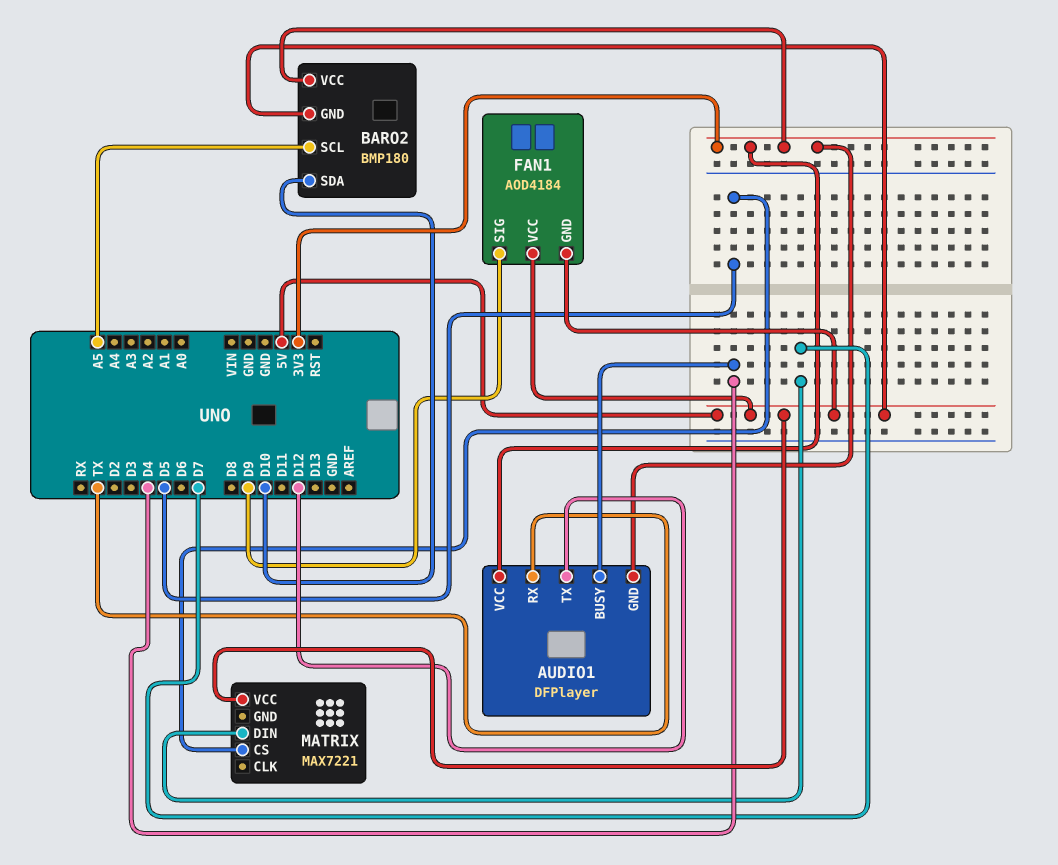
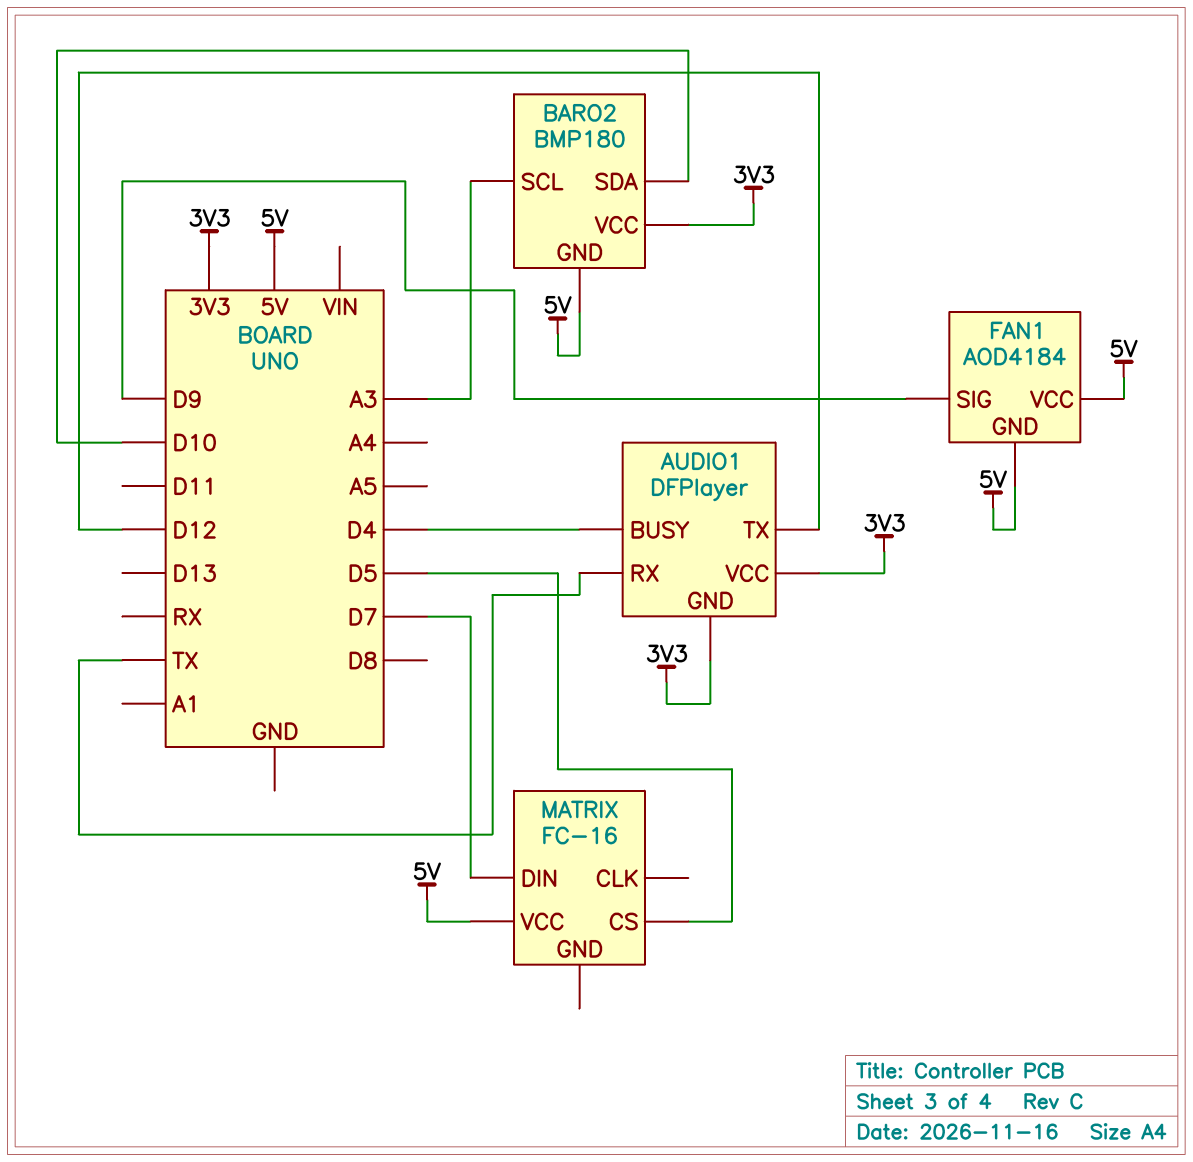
BARO2 pin SCL: A5 -> A3
MATRIX: MAX7221 -> FC-16

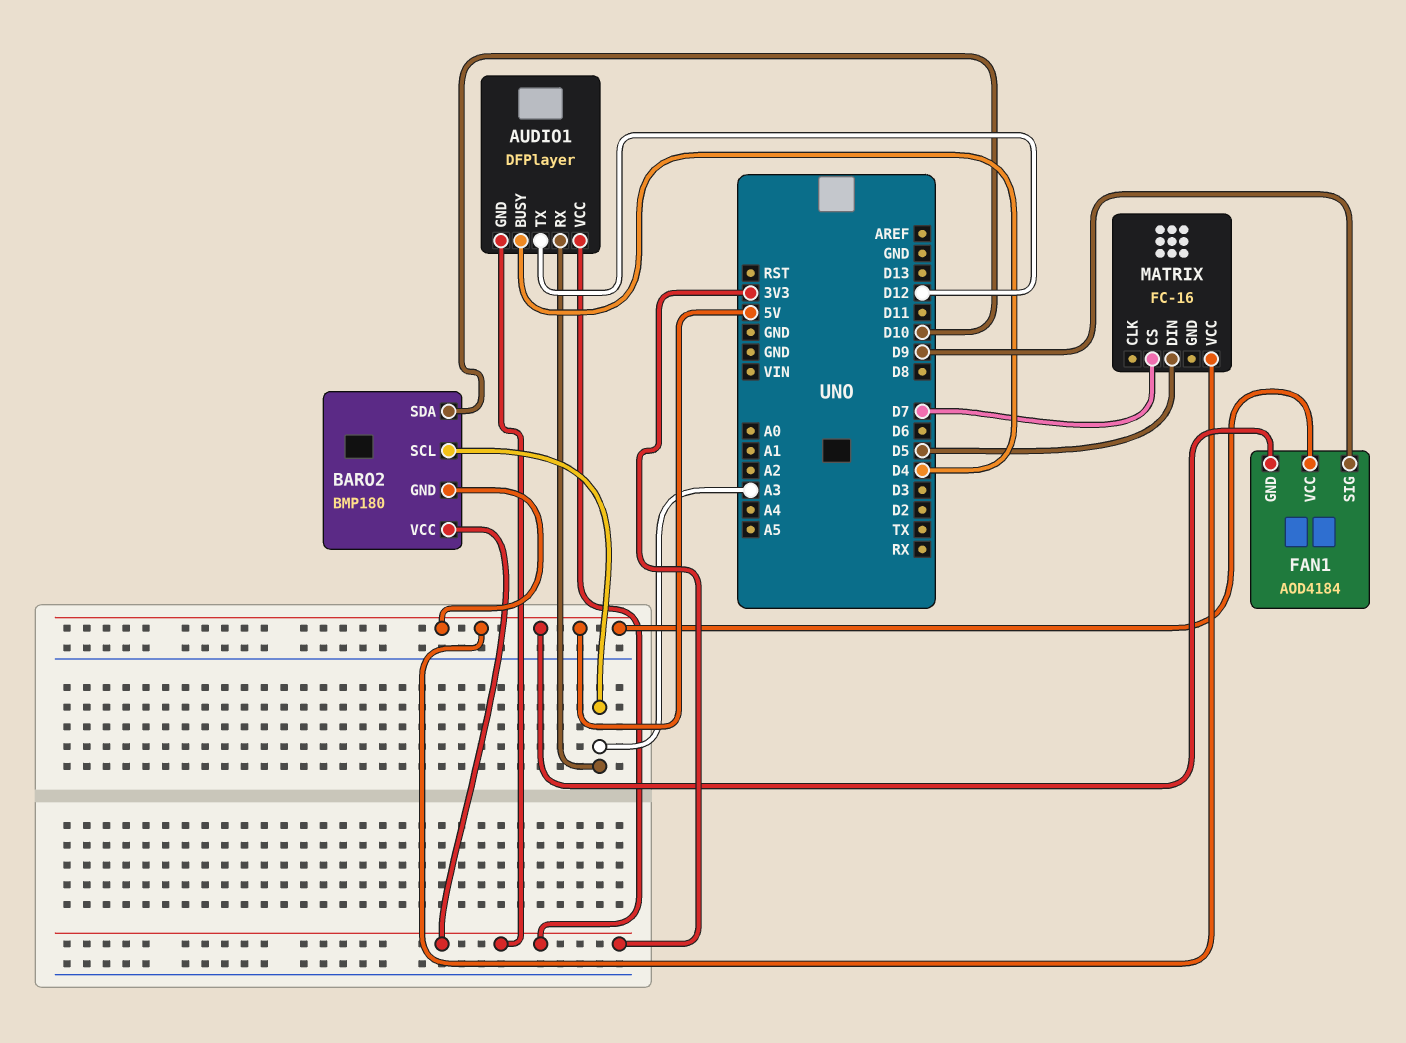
AUDIO1 pin RX: TX -> A3
MATRIX pin CS: D5 -> D7
MATRIX pin DIN: D7 -> D5

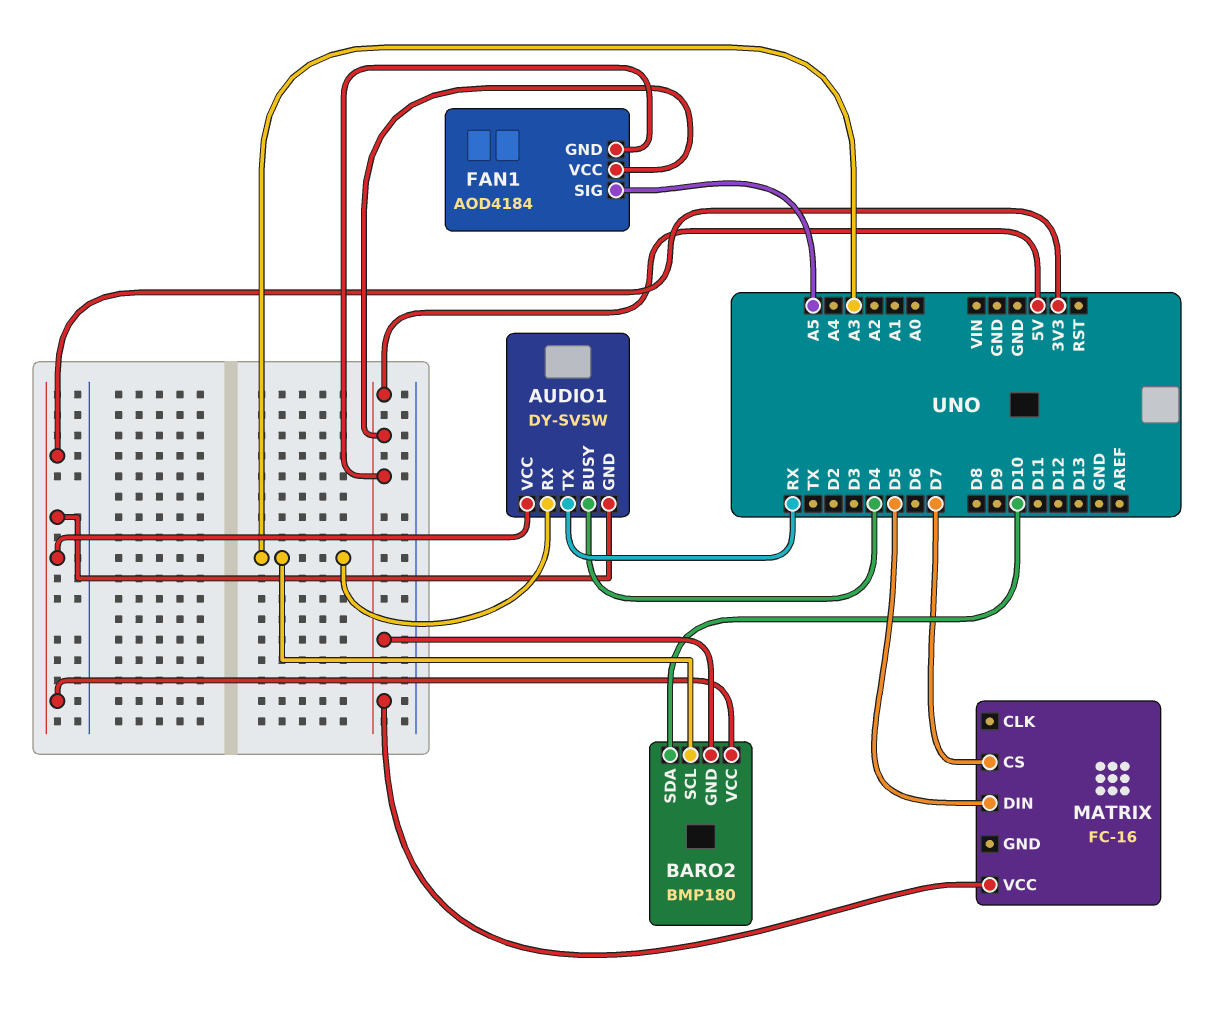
AUDIO1: DFPlayer -> DY-SV5W
AUDIO1 pin TX: D12 -> RX
FAN1 pin SIG: D9 -> A5

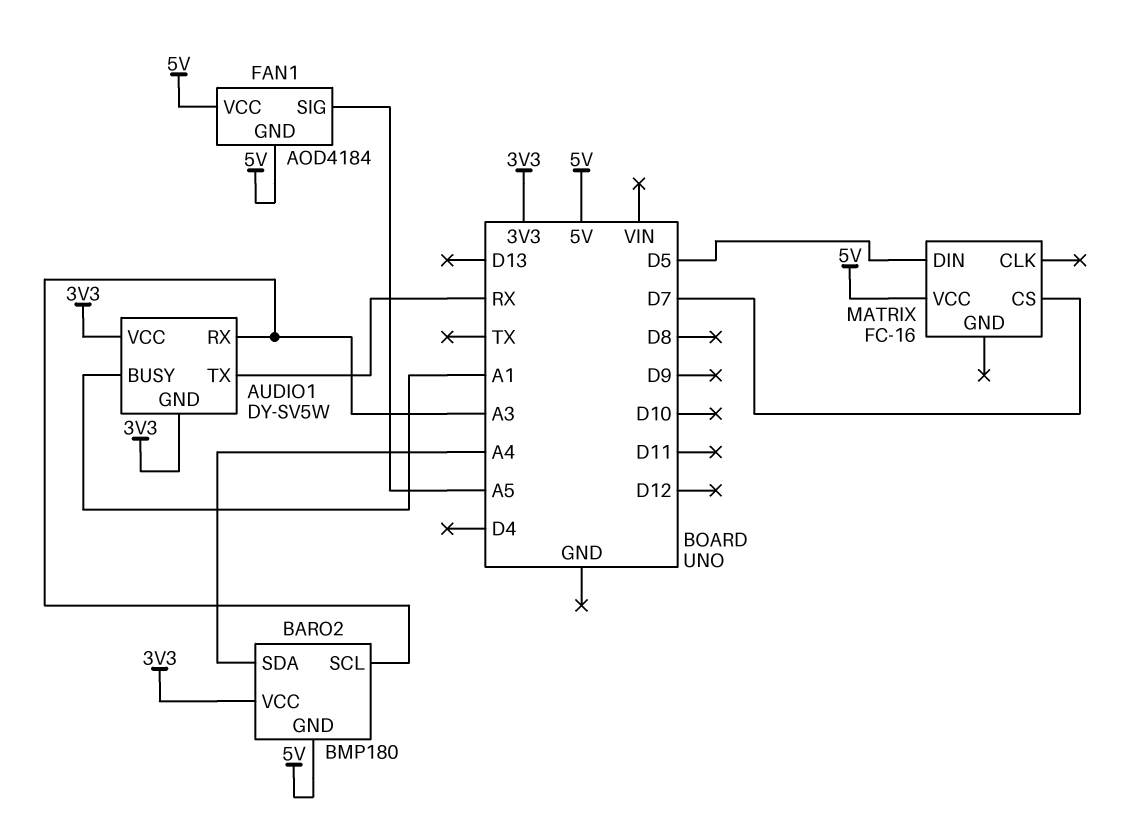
AUDIO1 pin BUSY: D4 -> A1
BARO2 pin SDA: D10 -> A4

